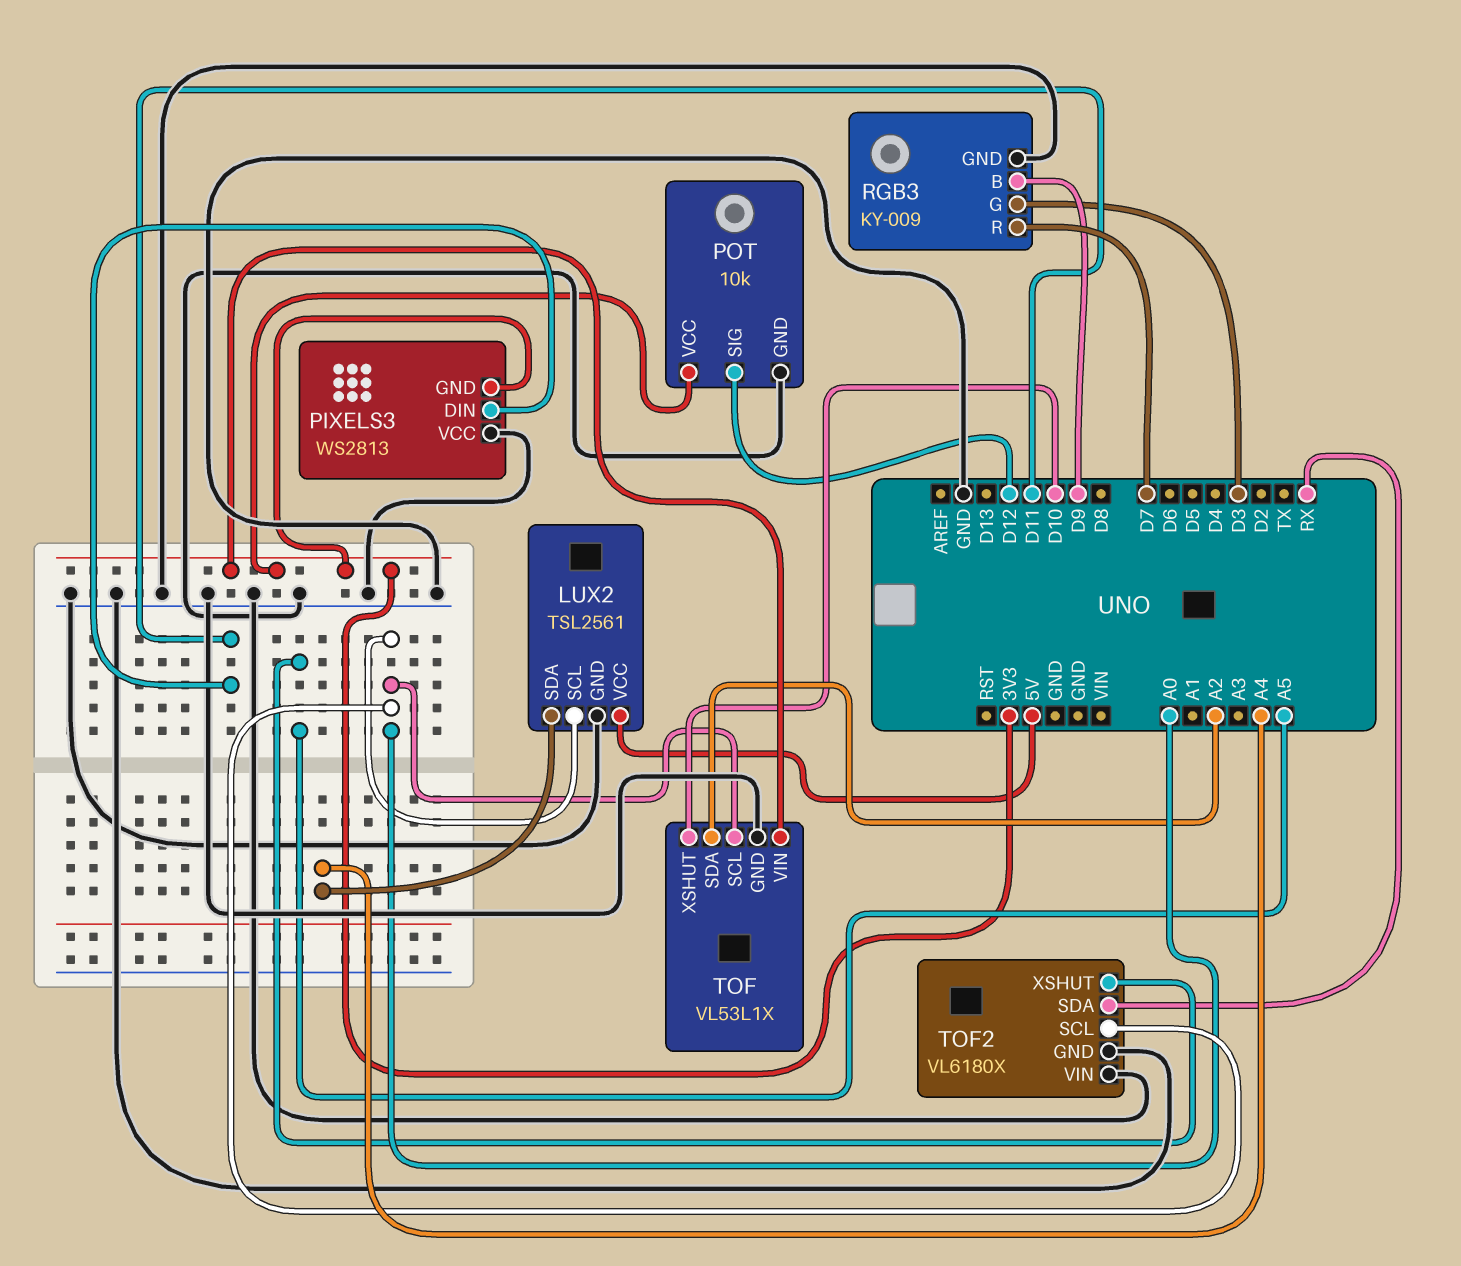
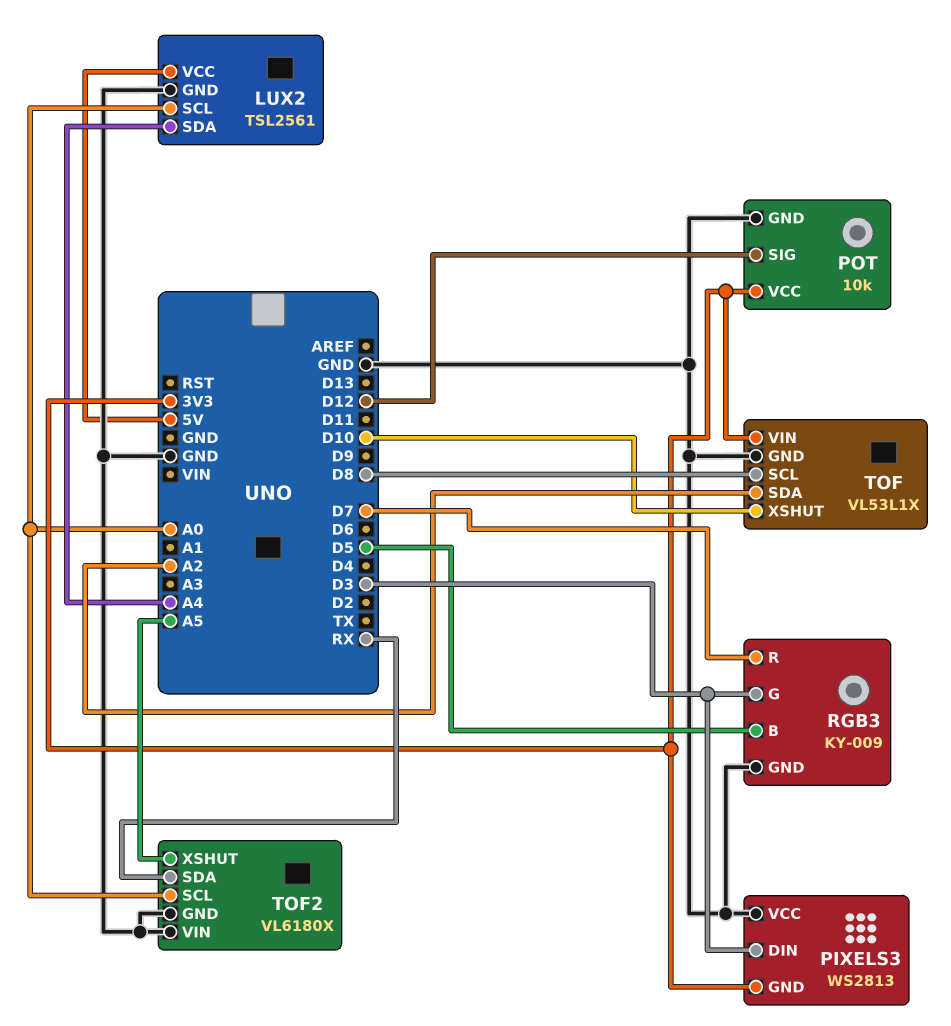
PIXELS3 pin DIN: D11 -> D3
RGB3 pin B: D9 -> D5
TOF pin SCL: A0 -> D8

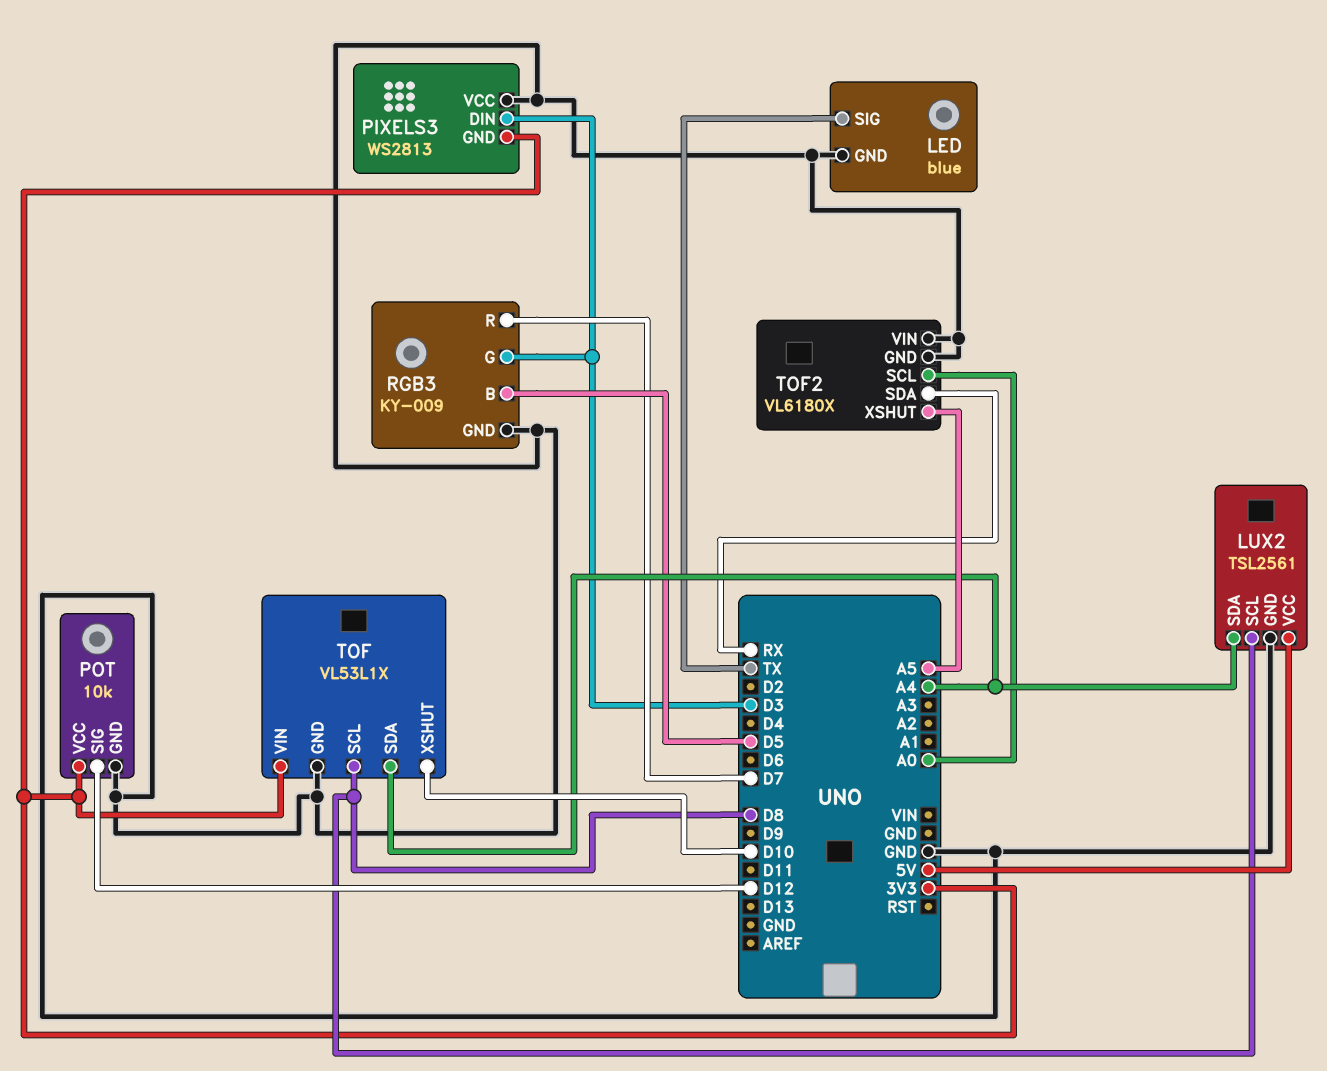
LED: none -> blue
LED pin GND: none -> GND
LED pin SIG: none -> TX
LUX2 pin SCL: A0 -> D8
TOF pin SDA: A2 -> A4

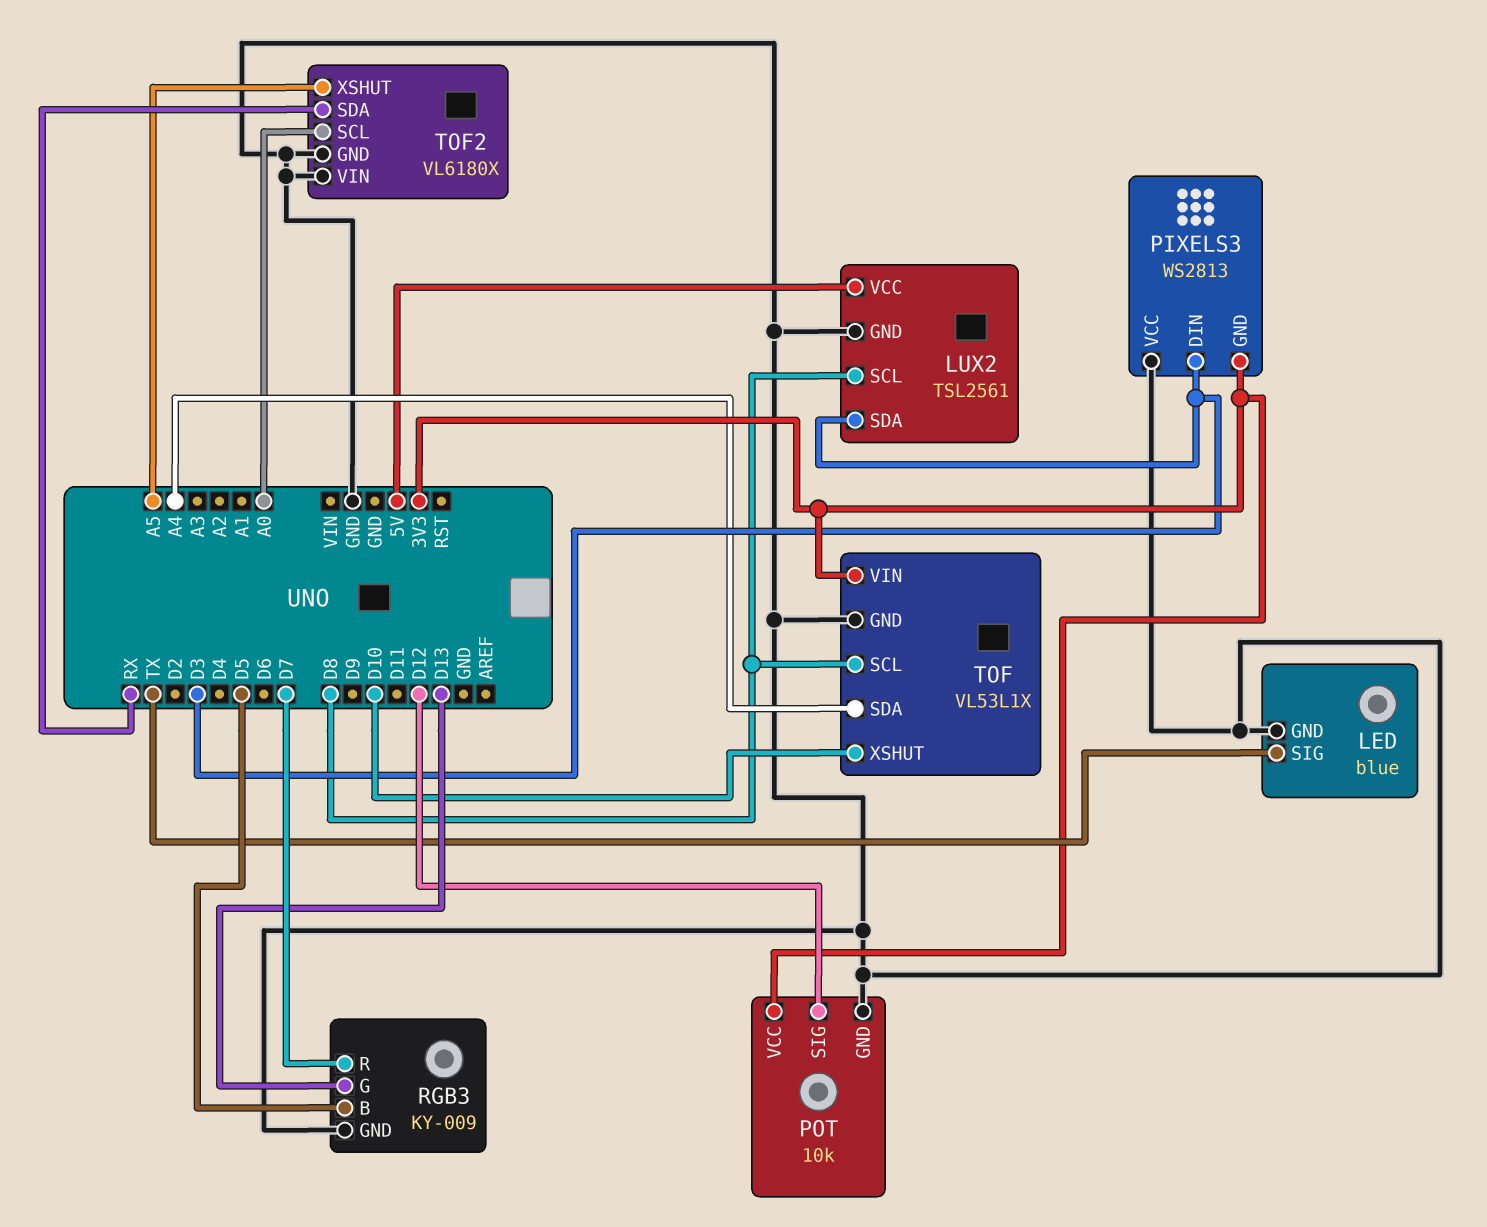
LUX2 pin SDA: A4 -> D3
RGB3 pin G: D3 -> D13

